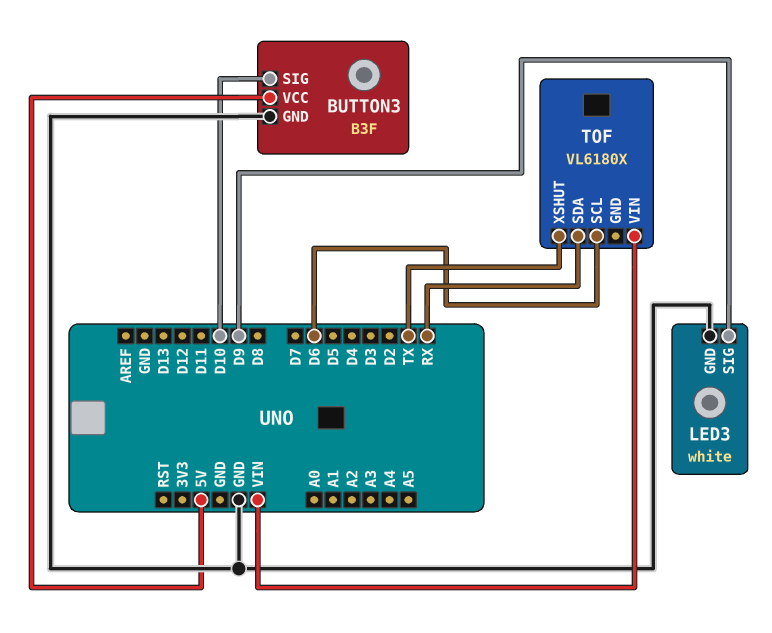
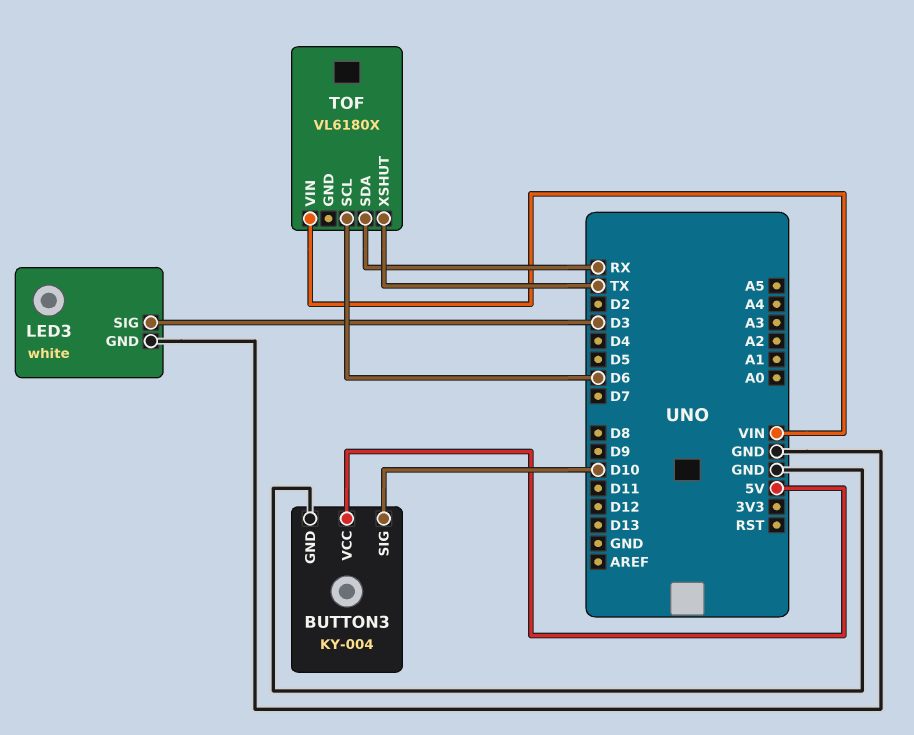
BUTTON3: B3F -> KY-004
LED3 pin SIG: D9 -> D3

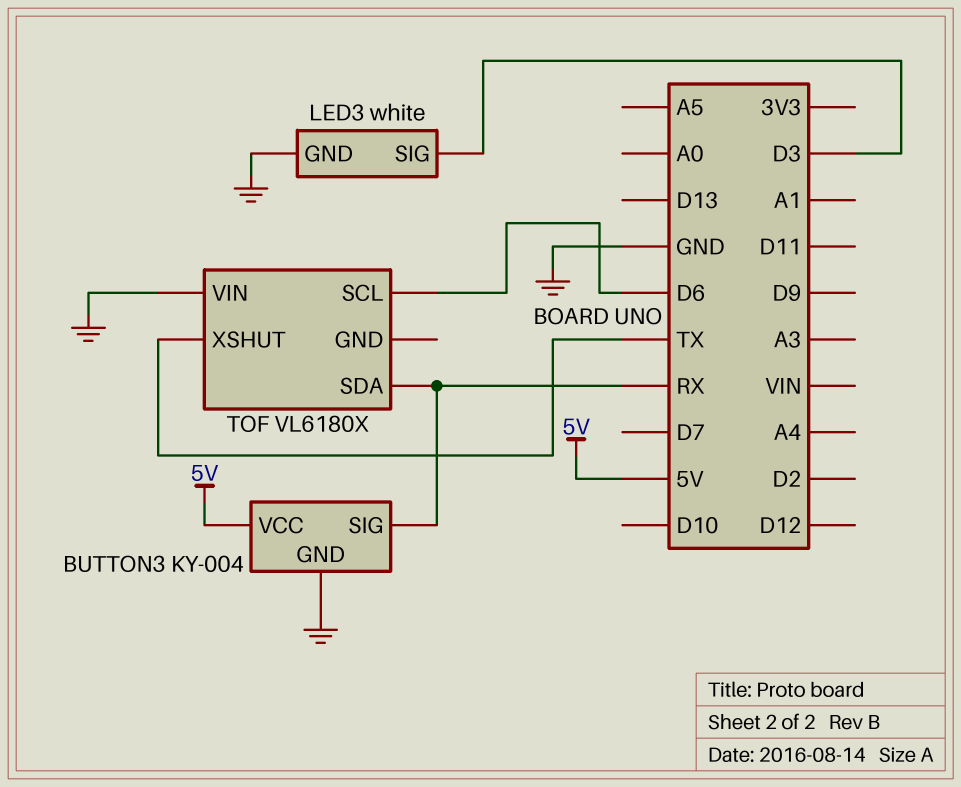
BUTTON3 pin SIG: D10 -> RX
TOF pin VIN: VIN -> GND

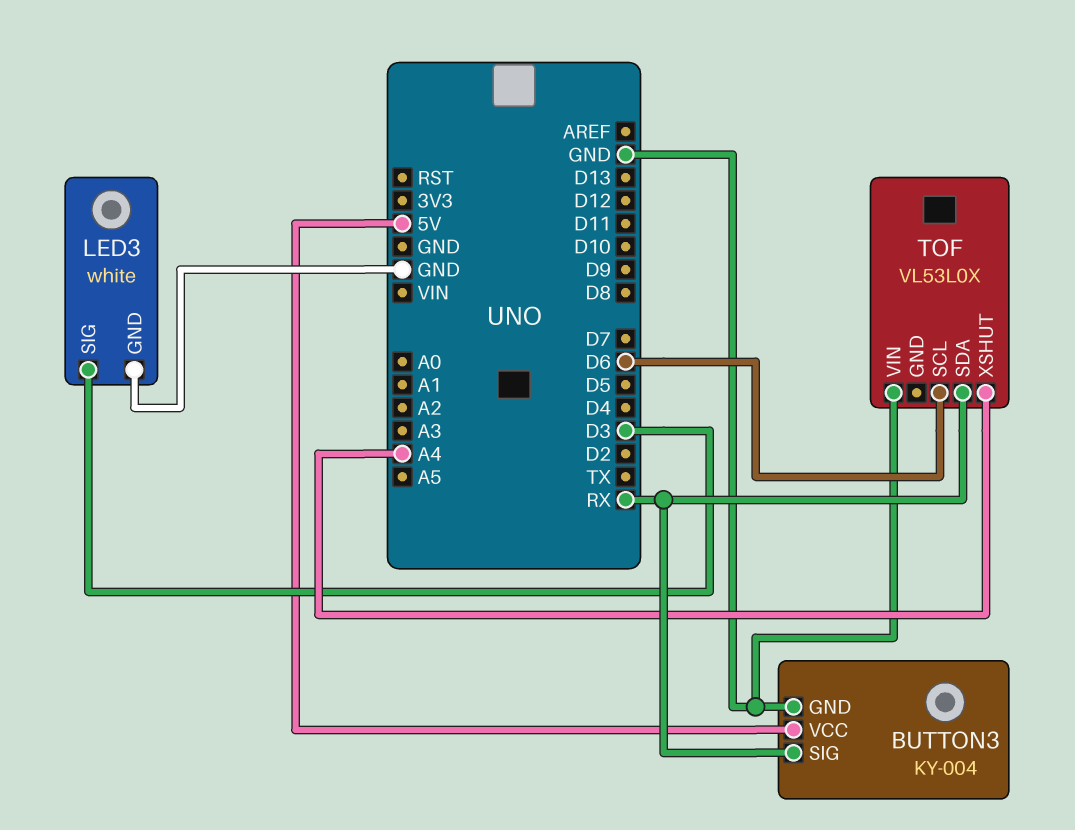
TOF: VL6180X -> VL53L0X
TOF pin XSHUT: TX -> A4

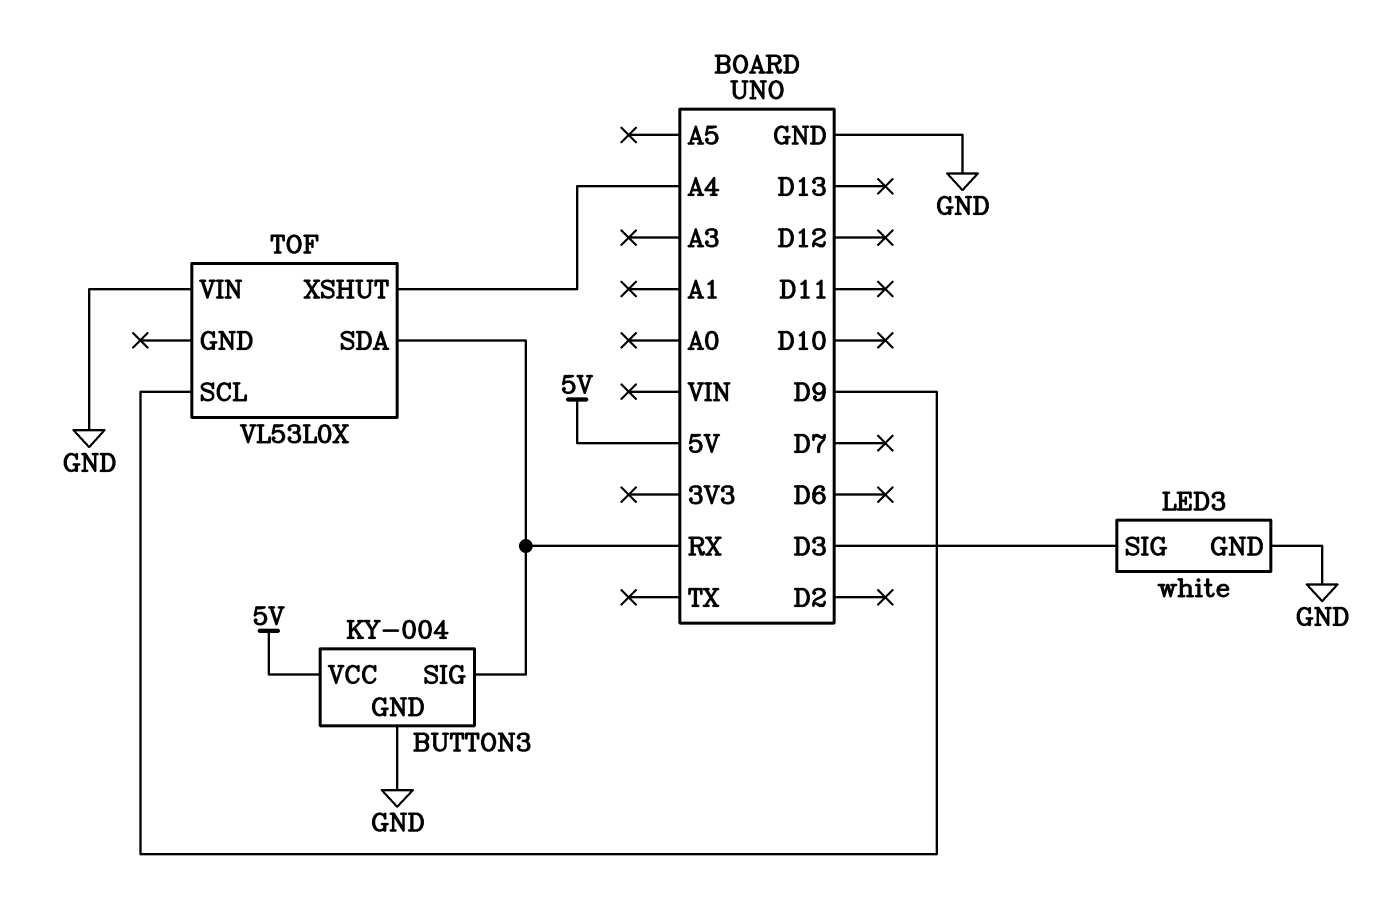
TOF pin SCL: D6 -> D9

